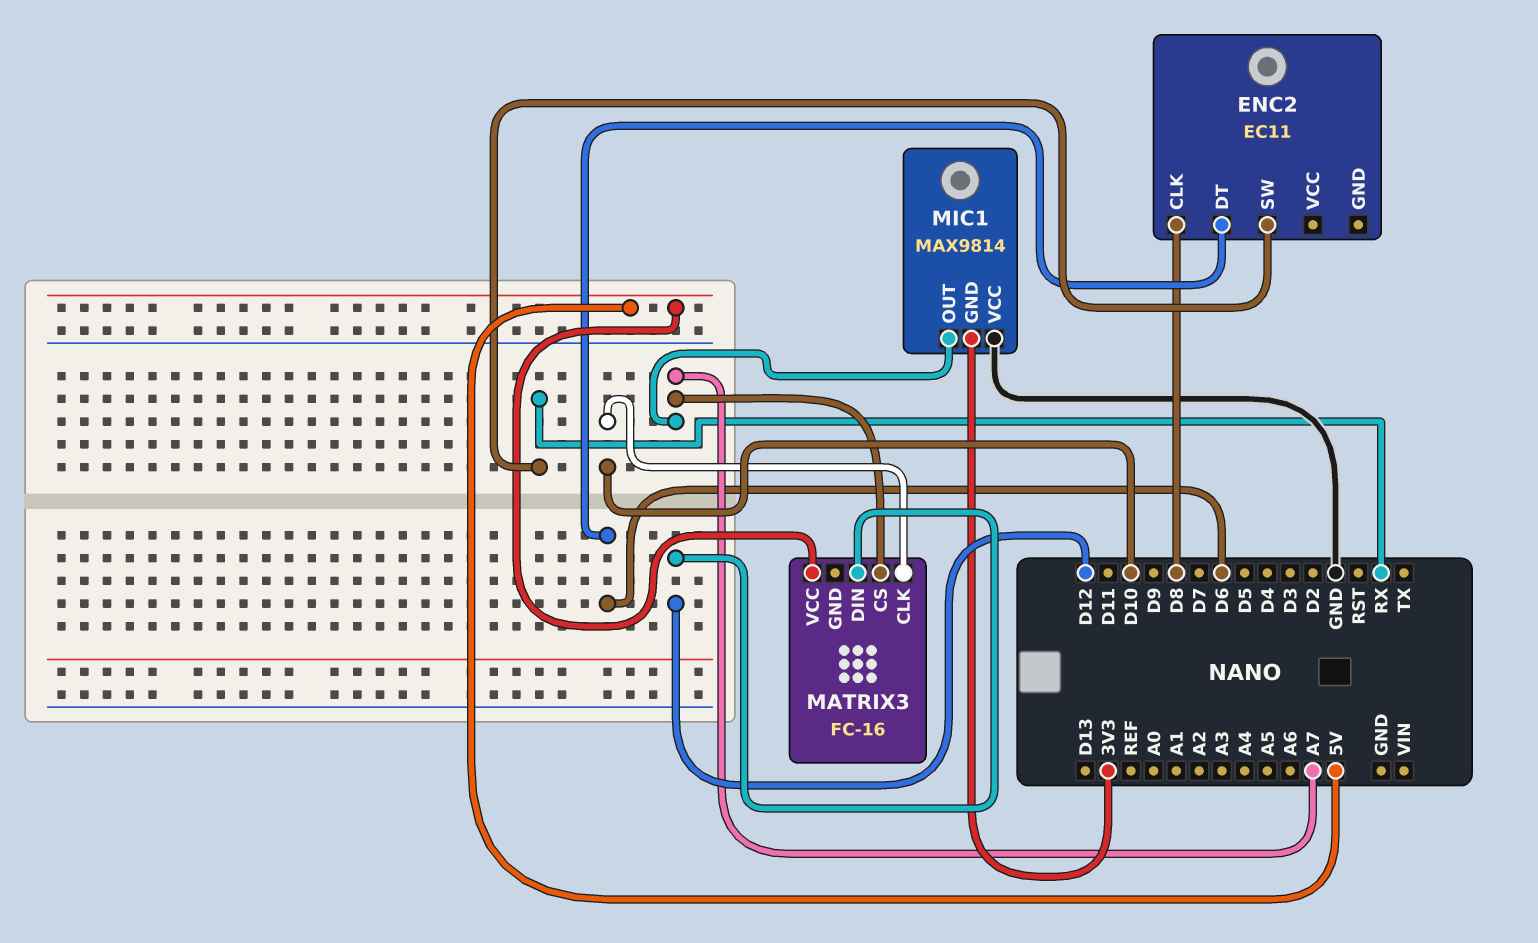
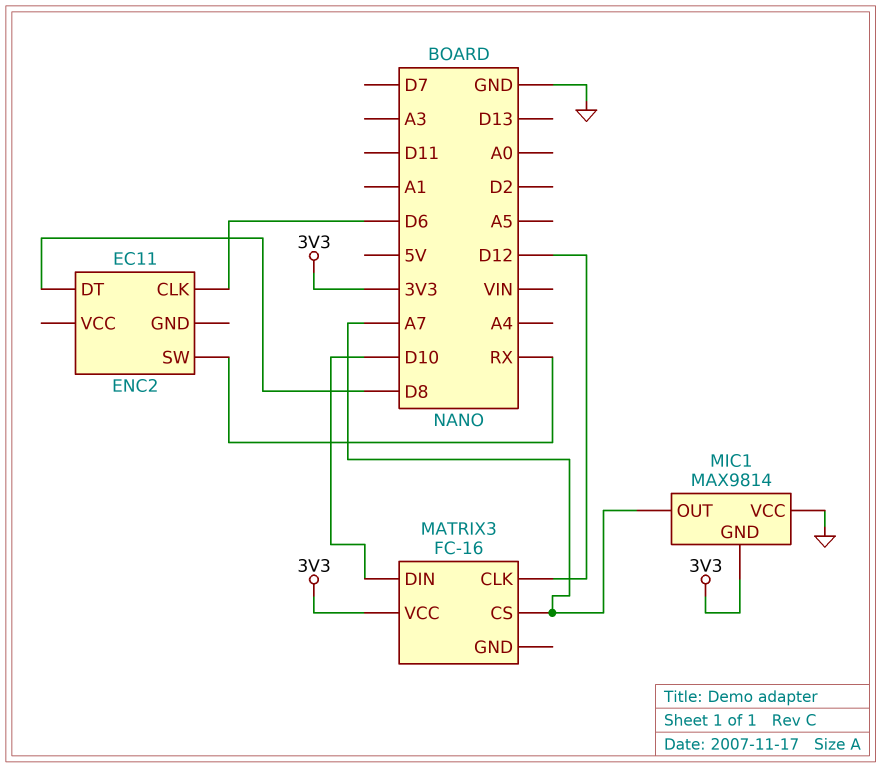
ENC2 pin CLK: D8 -> D6
ENC2 pin DT: D6 -> D8
MATRIX3 pin CLK: D10 -> D12
MATRIX3 pin DIN: D12 -> D10
MATRIX3 pin VCC: 5V -> 3V3

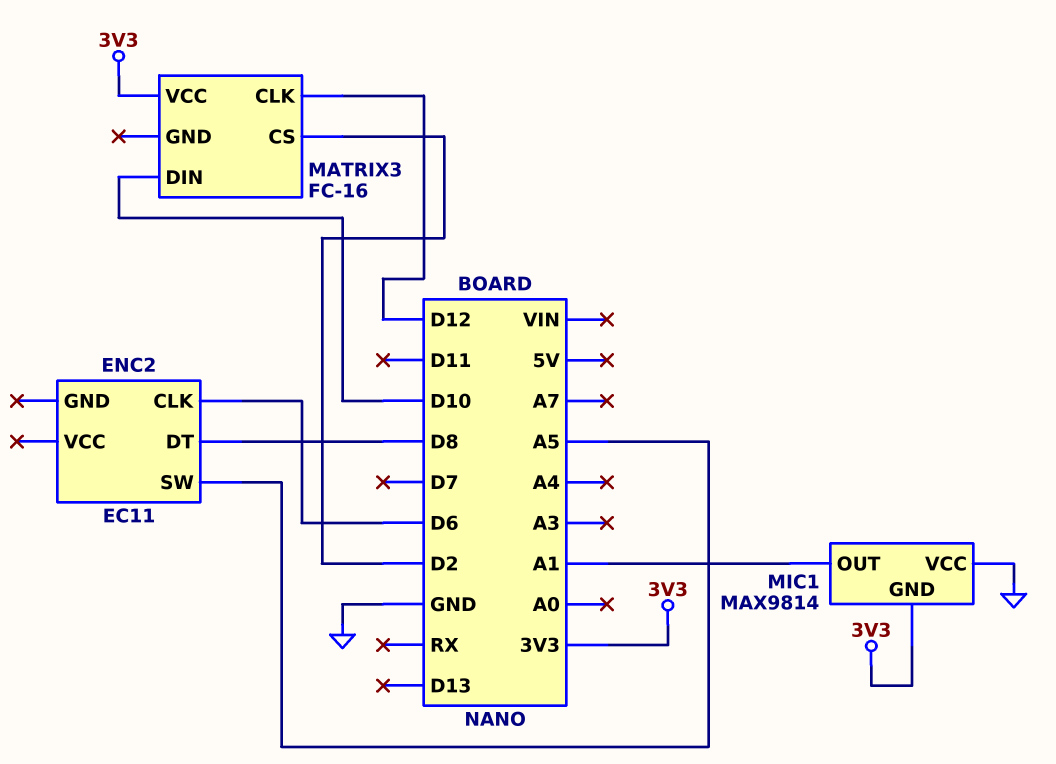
ENC2 pin SW: RX -> A5
MATRIX3 pin CS: A7 -> D2
MIC1 pin OUT: A7 -> A1

